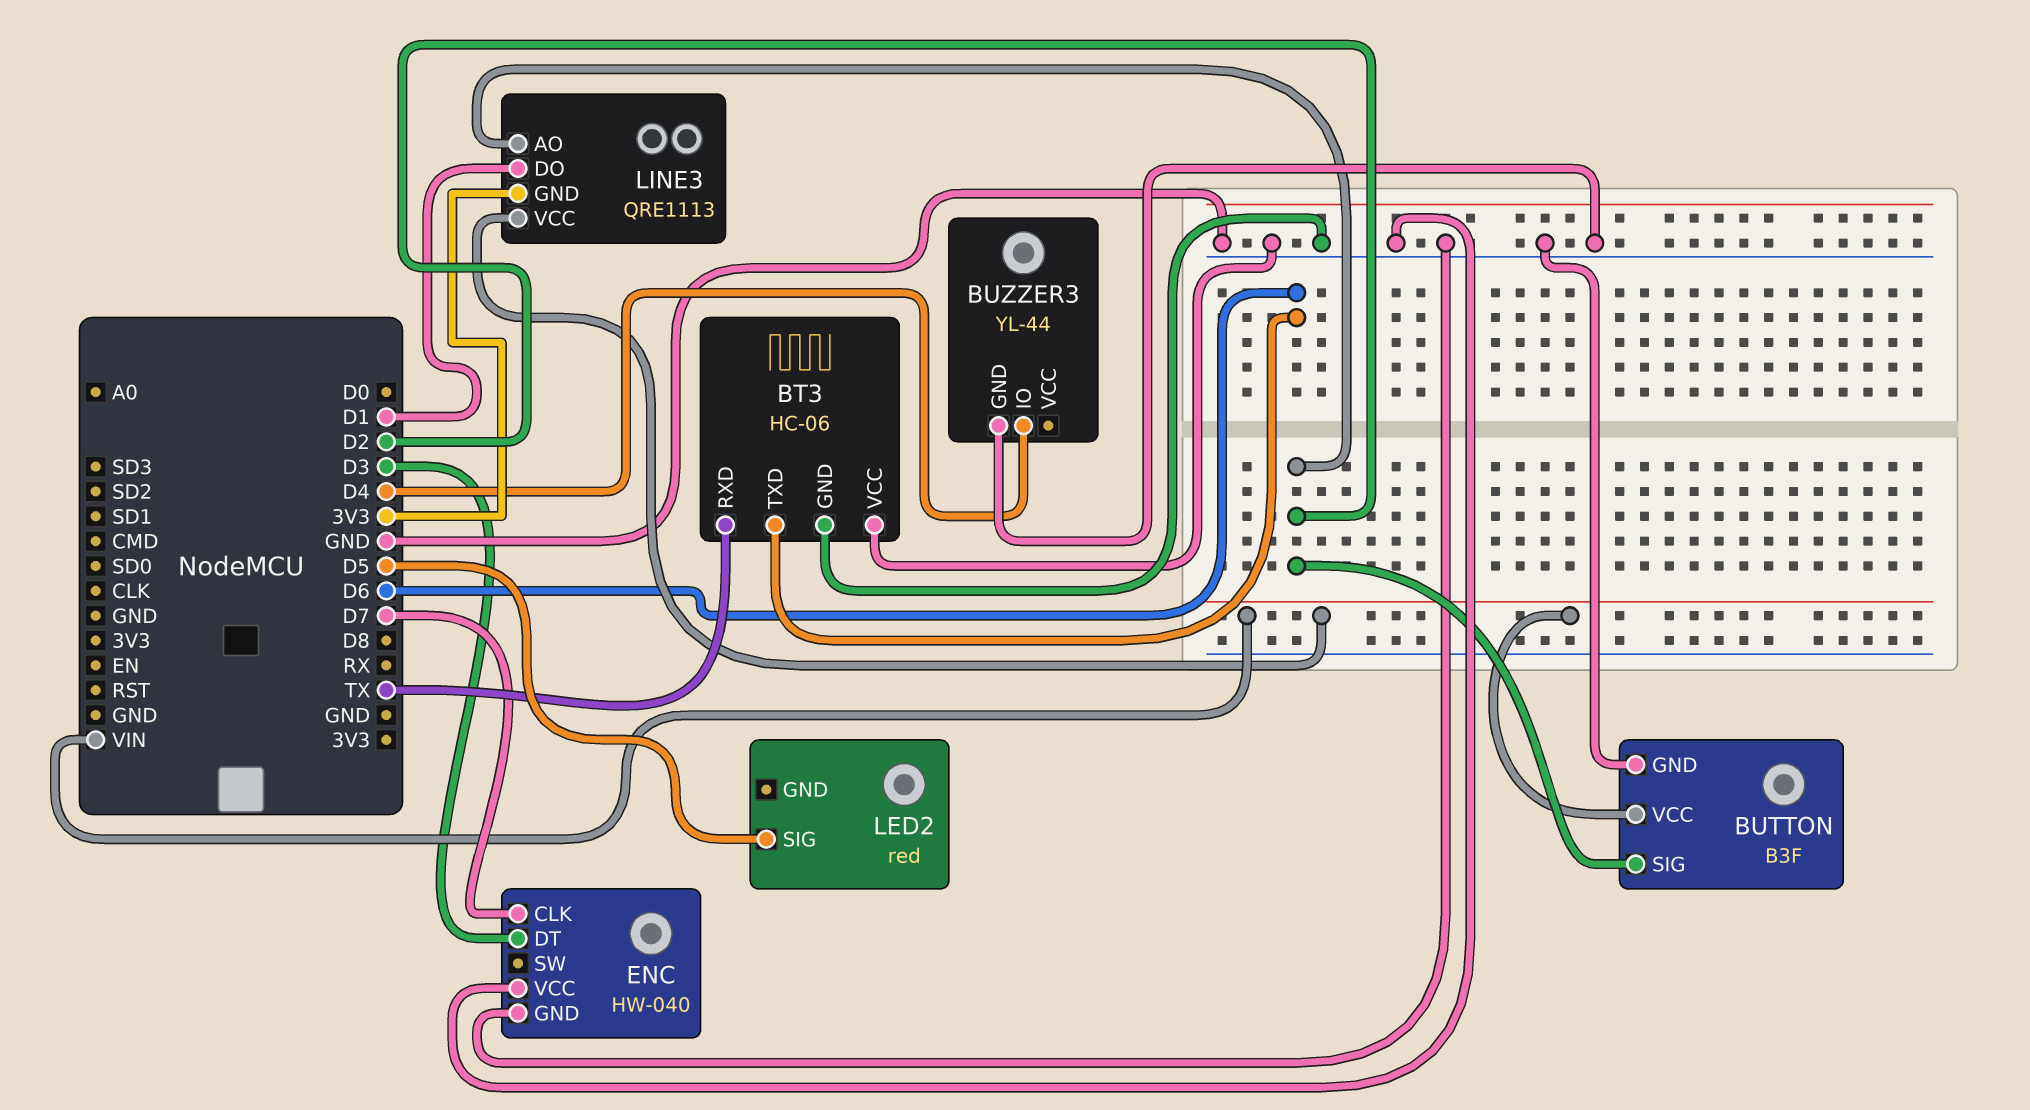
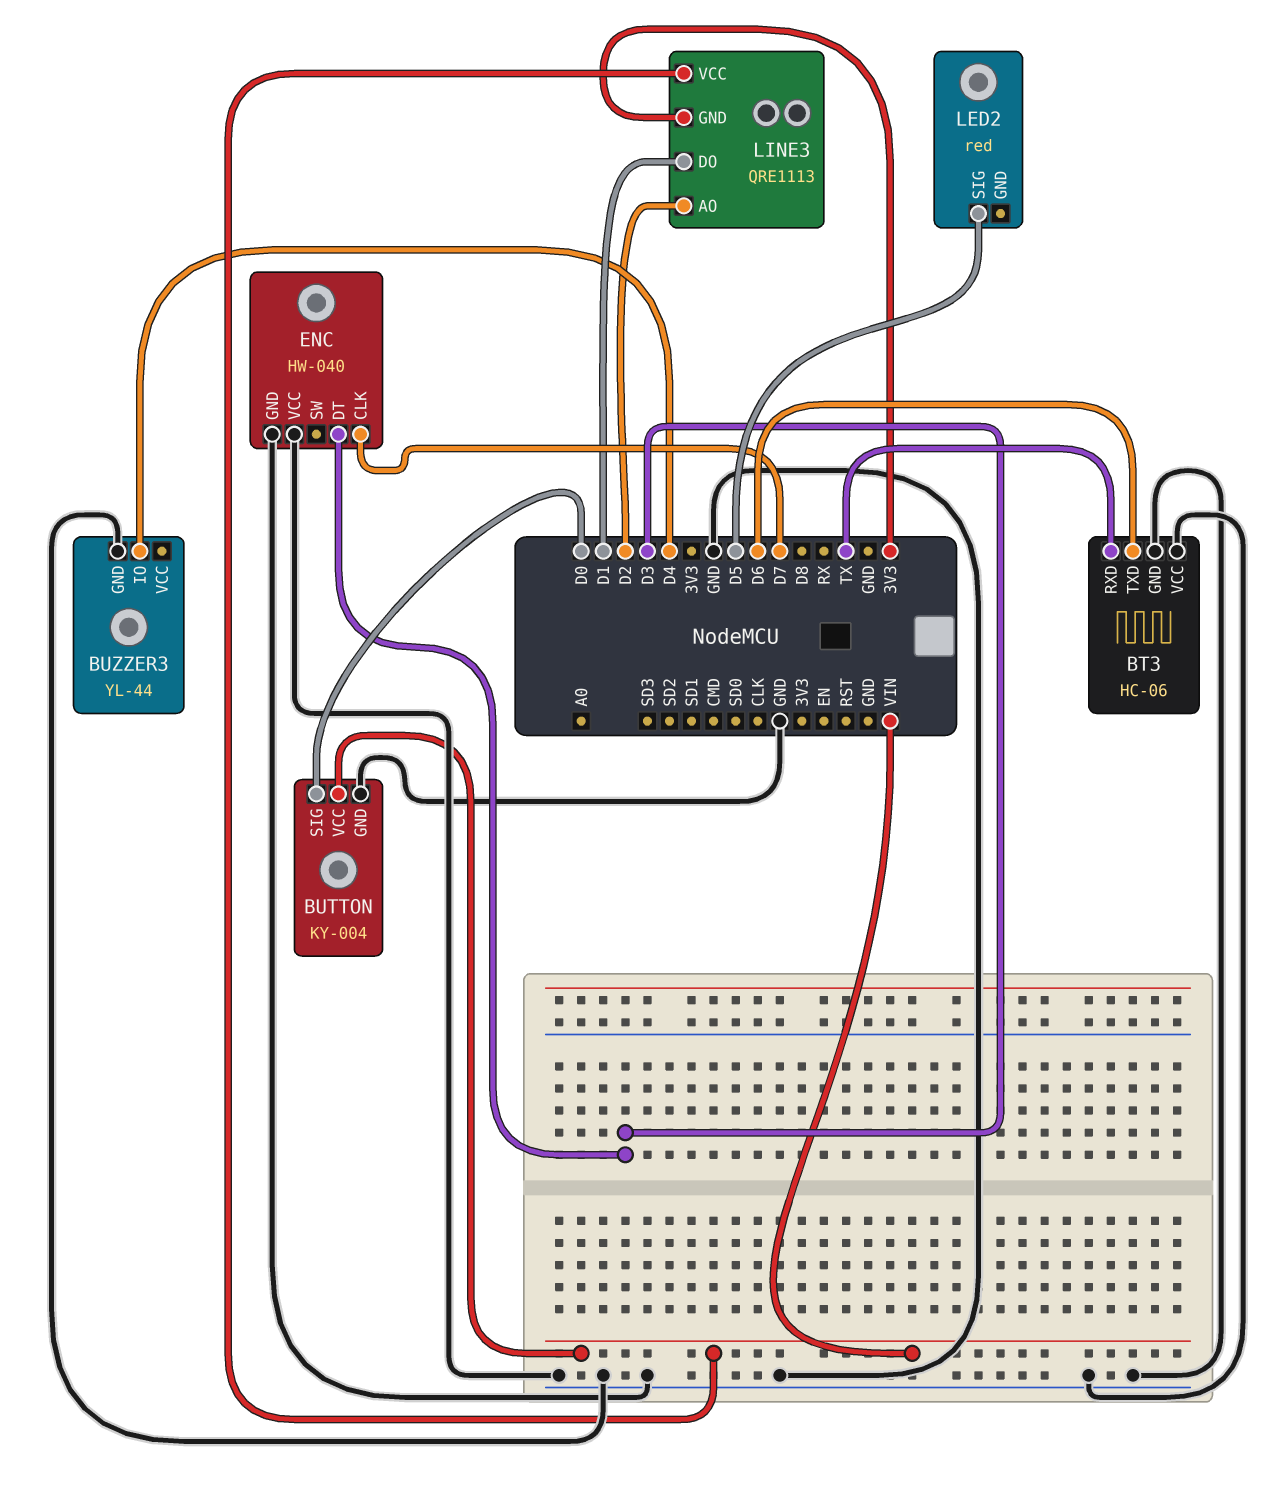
BUTTON: B3F -> KY-004
BUTTON pin SIG: D2 -> D0

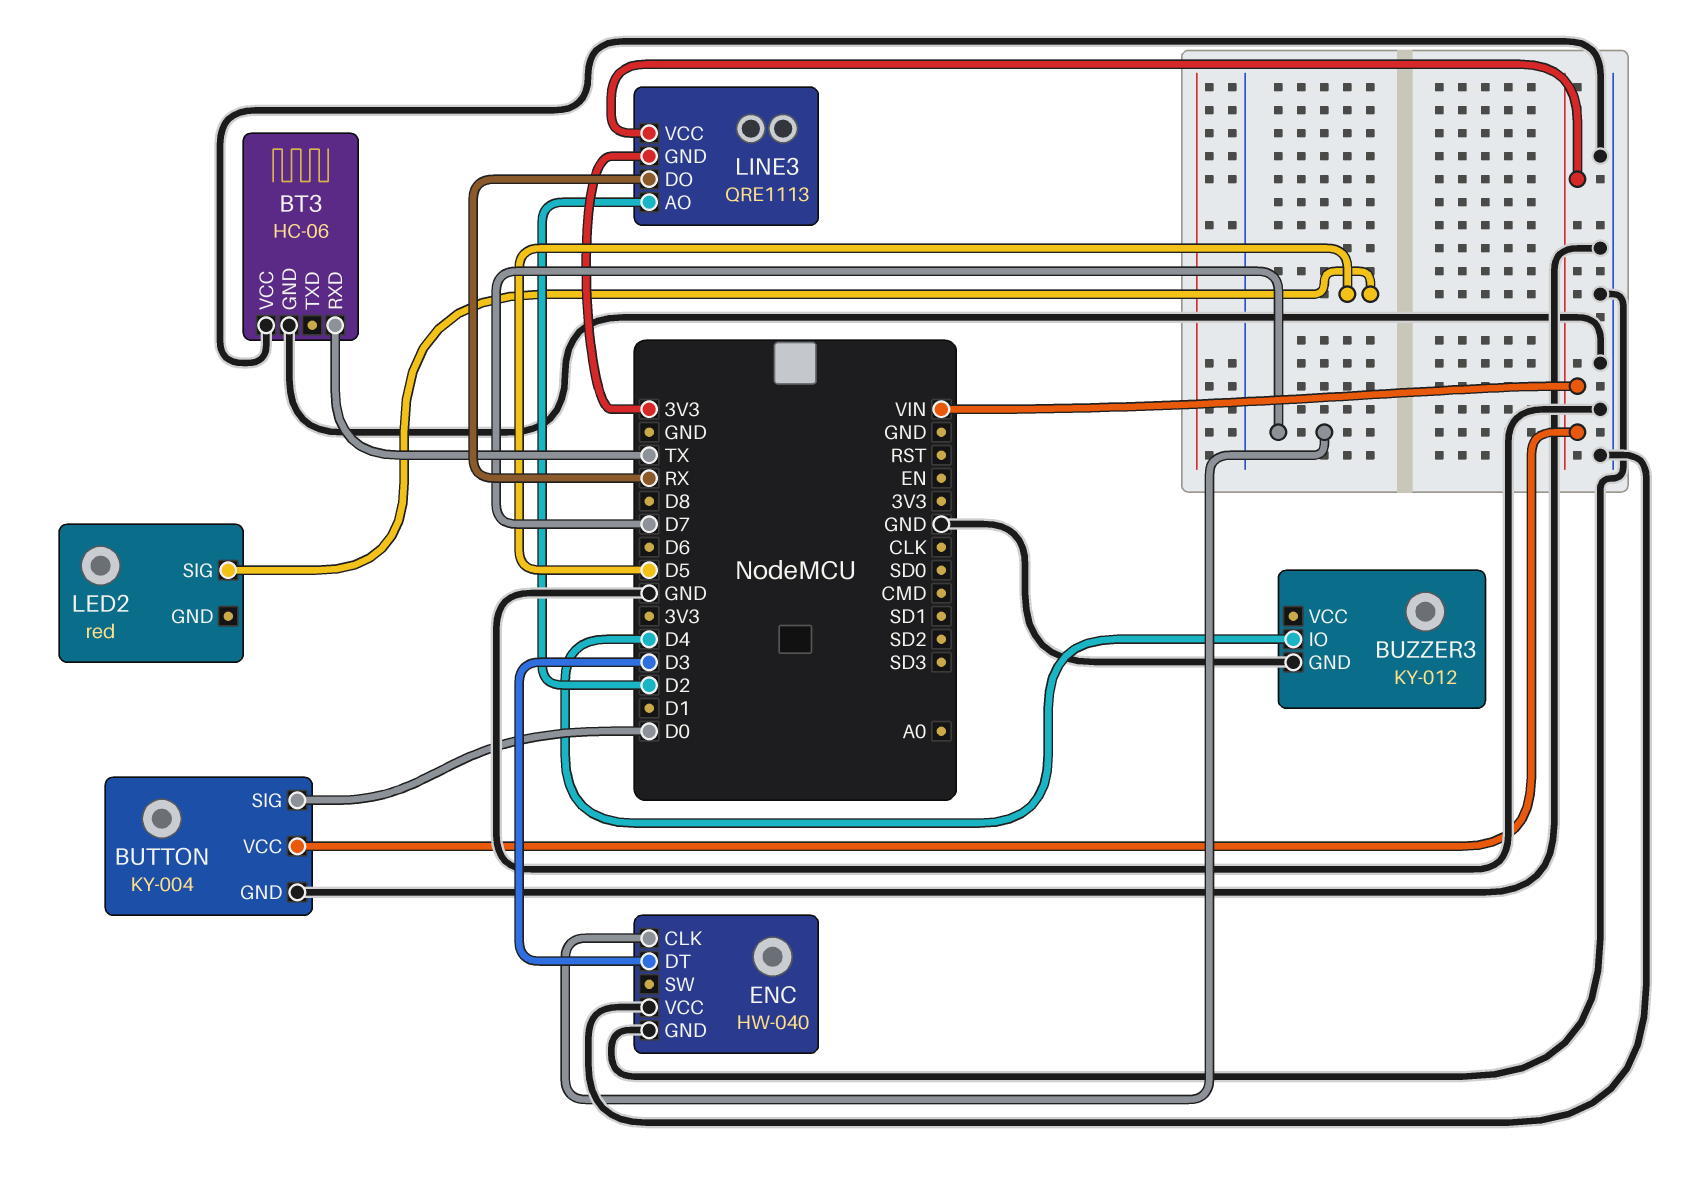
BT3 pin TXD: D6 -> none
BUZZER3: YL-44 -> KY-012
LINE3 pin DO: D1 -> RX

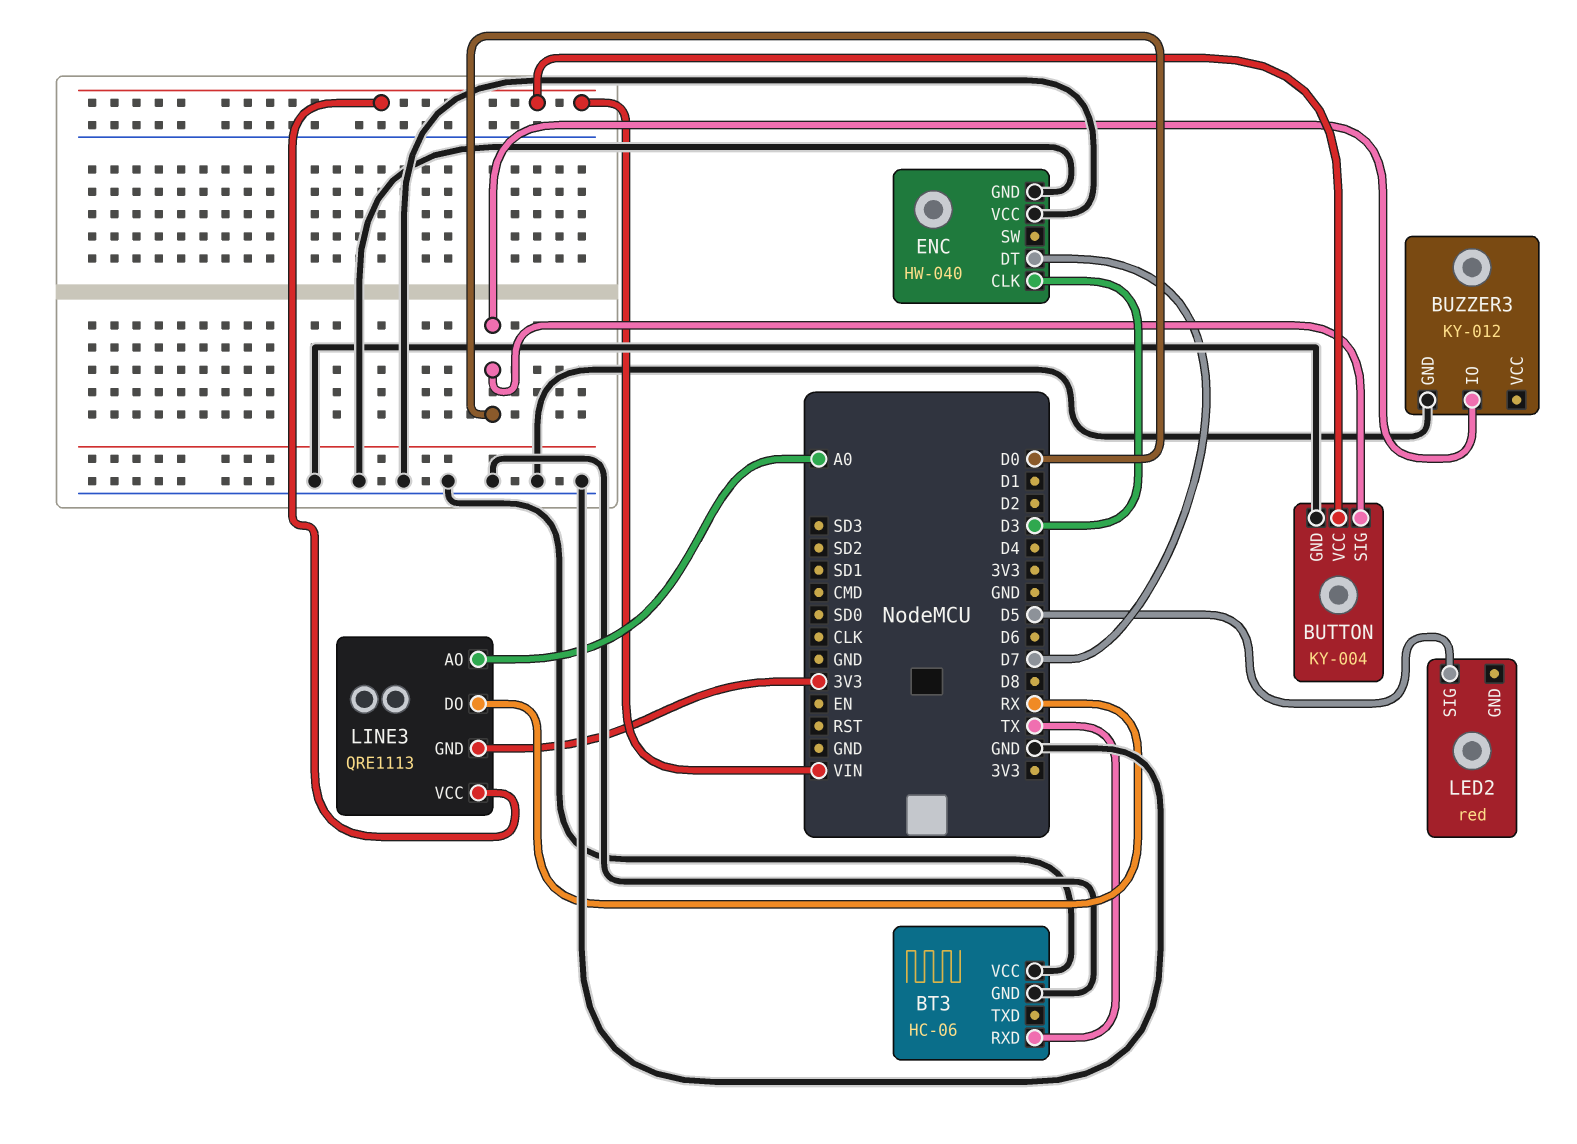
BUZZER3 pin IO: D4 -> D0
ENC pin CLK: D7 -> D3
ENC pin DT: D3 -> D7
LINE3 pin AO: D2 -> A0

